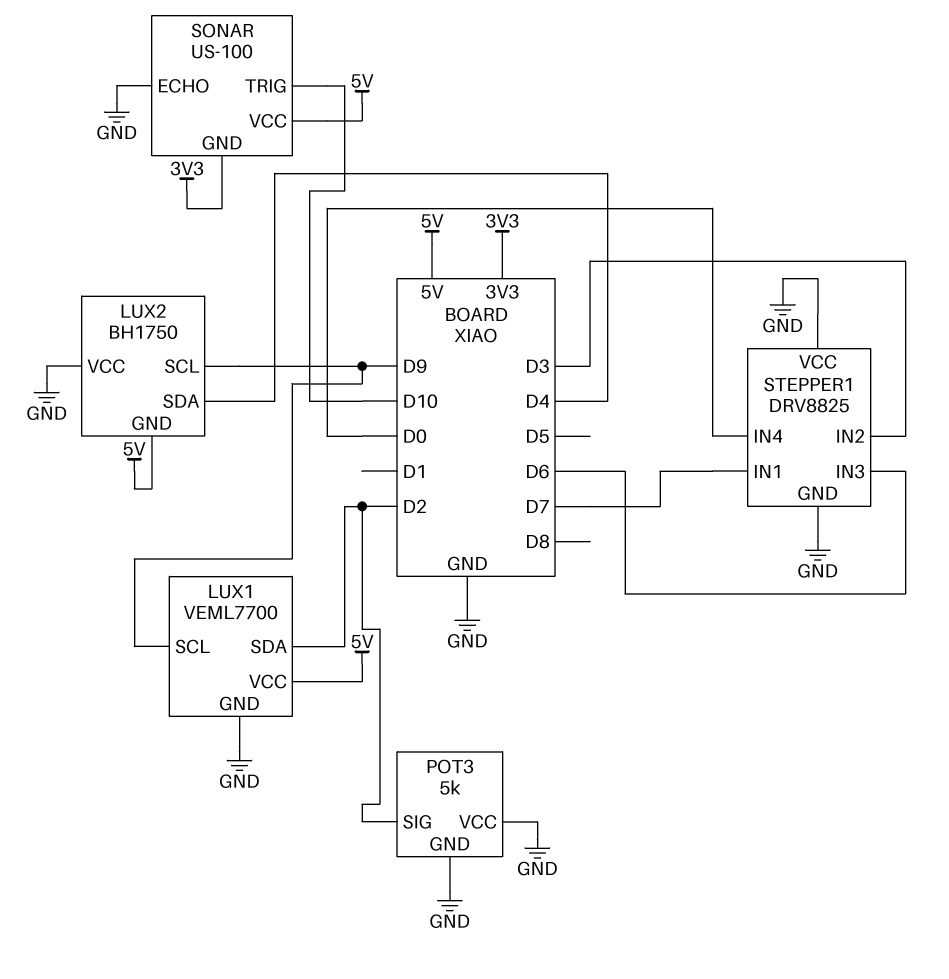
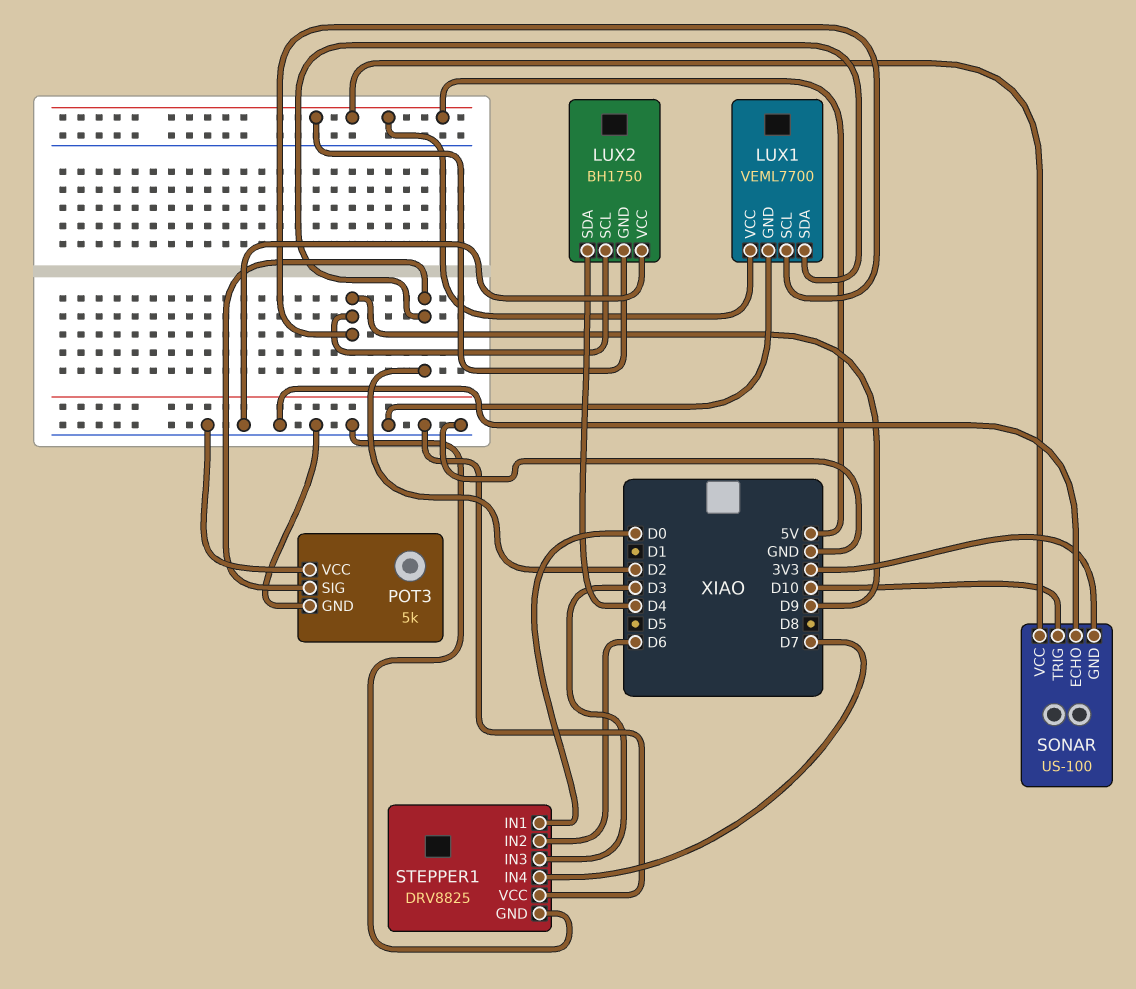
STEPPER1 pin IN1: D7 -> D0
STEPPER1 pin IN2: D3 -> D6
STEPPER1 pin IN3: D6 -> D3
STEPPER1 pin IN4: D0 -> D7

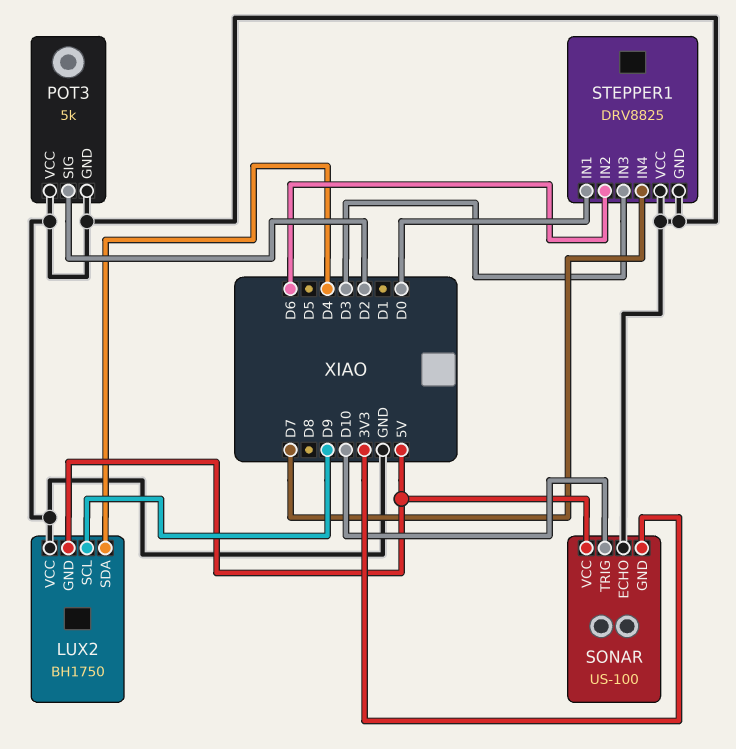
LUX1: VEML7700 -> none
LUX1 pin GND: GND -> none
LUX1 pin SCL: D9 -> none
LUX1 pin SDA: D2 -> none
LUX1 pin VCC: 5V -> none

